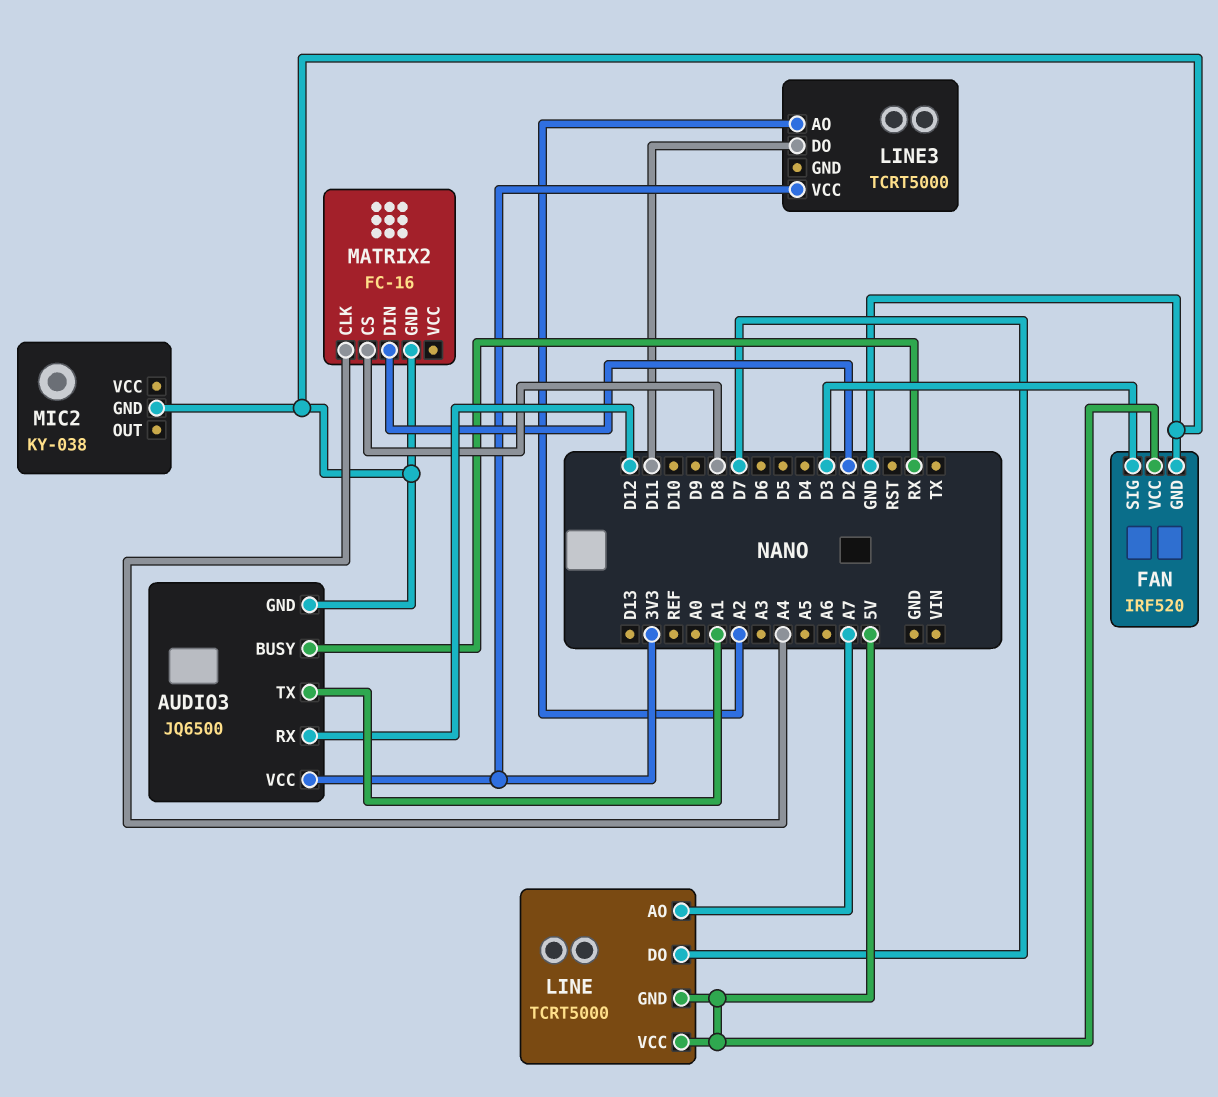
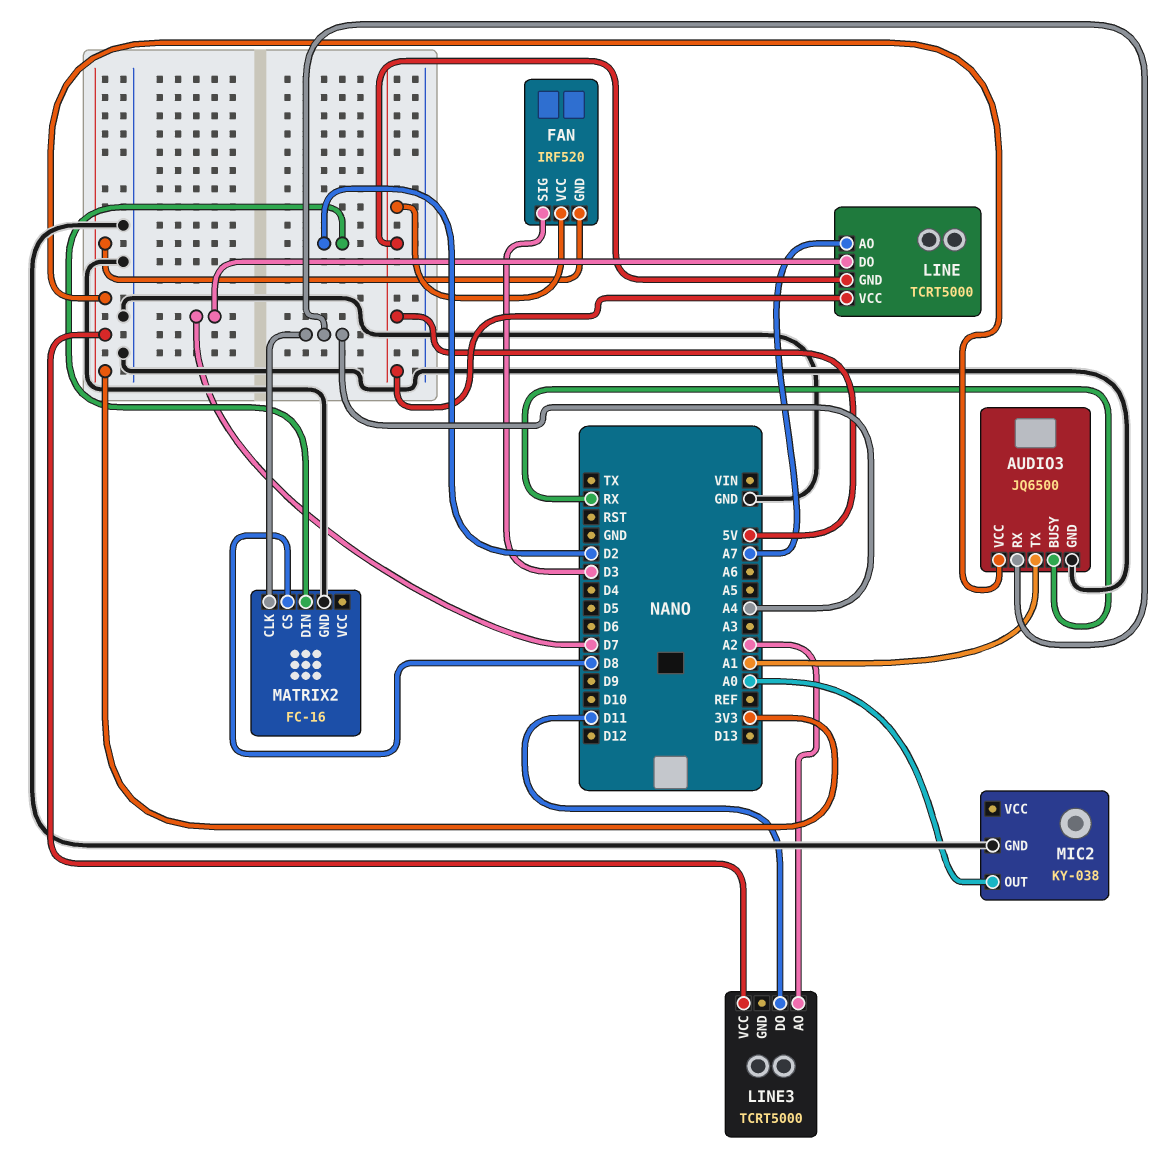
AUDIO3 pin RX: D12 -> A4
FAN pin GND: GND -> 3V3
MIC2 pin OUT: none -> A0

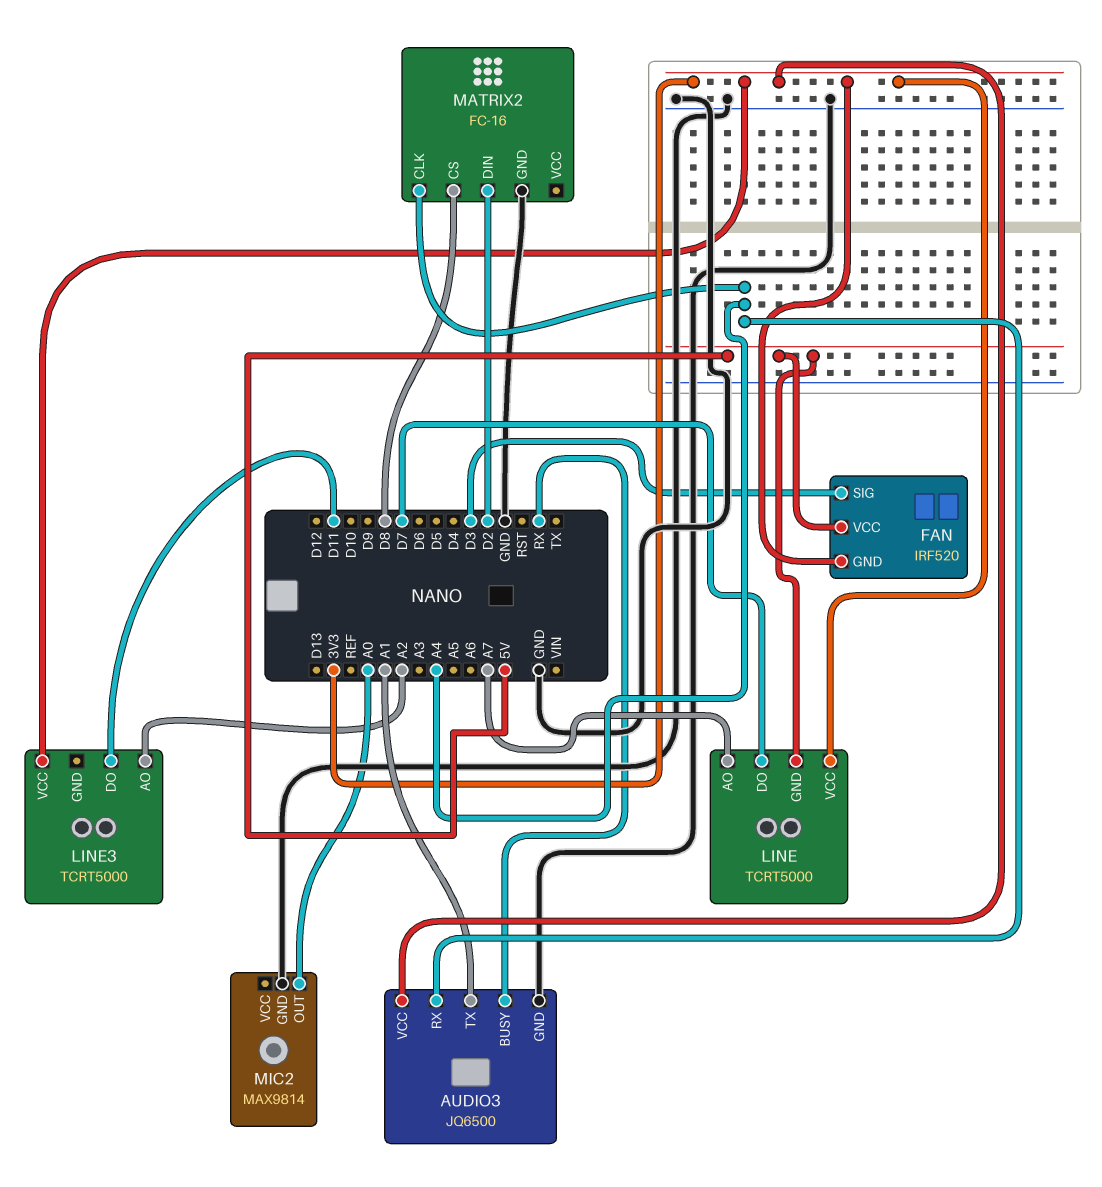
LINE pin VCC: 5V -> 3V3
MIC2: KY-038 -> MAX9814

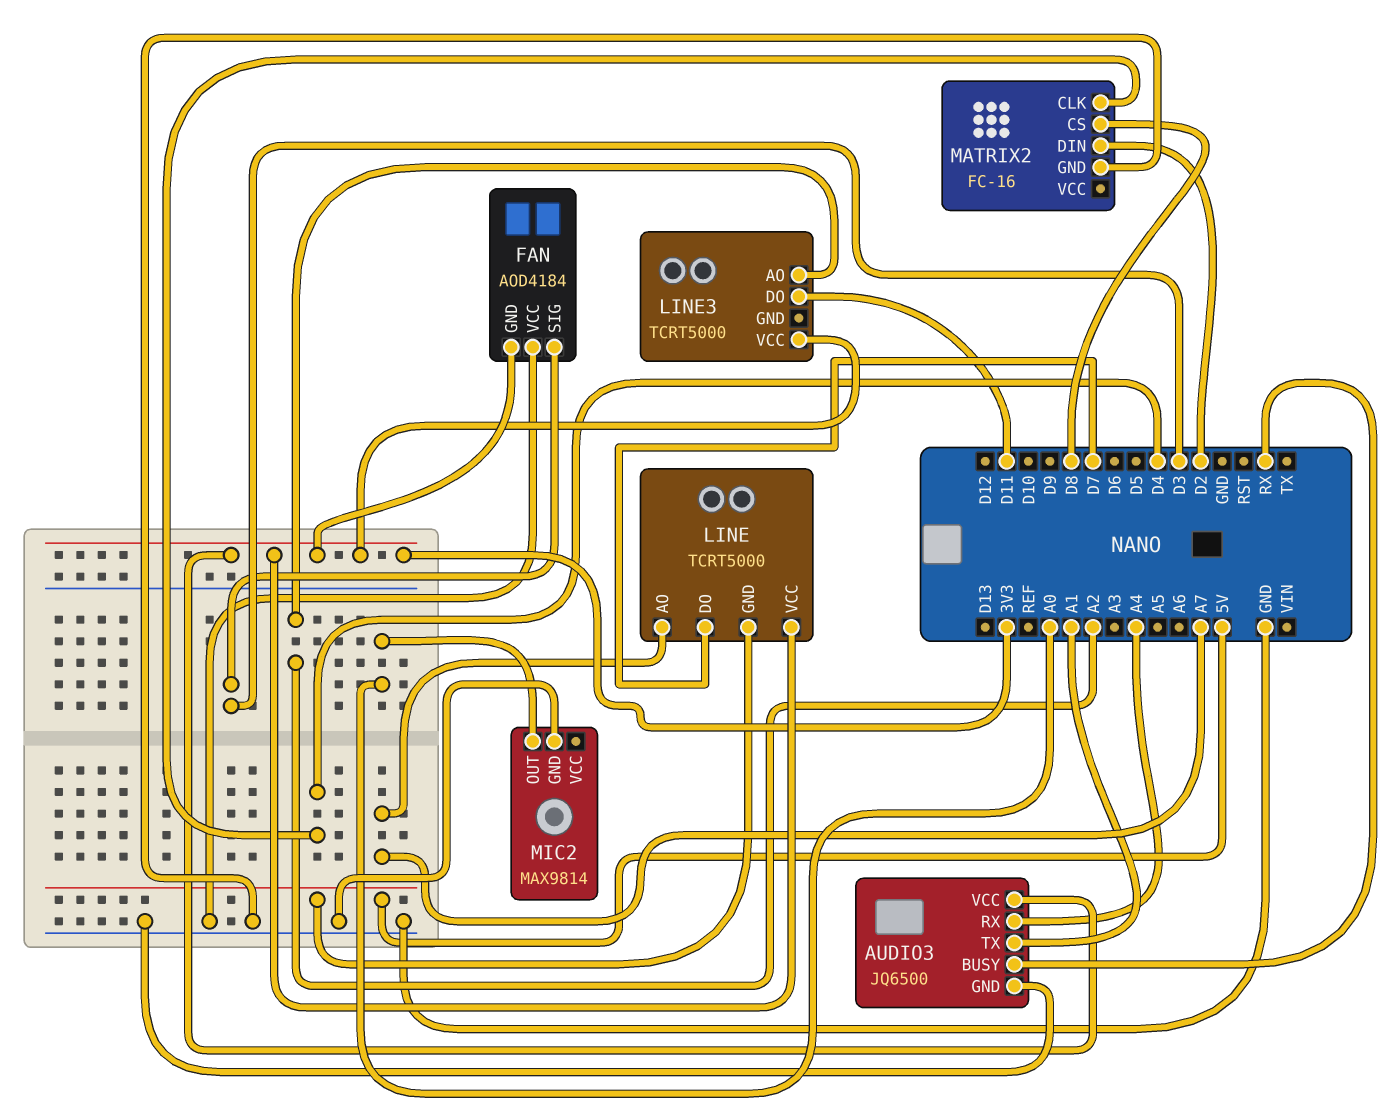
FAN: IRF520 -> AOD4184
FAN pin VCC: 5V -> GND
MATRIX2 pin CLK: A4 -> D4

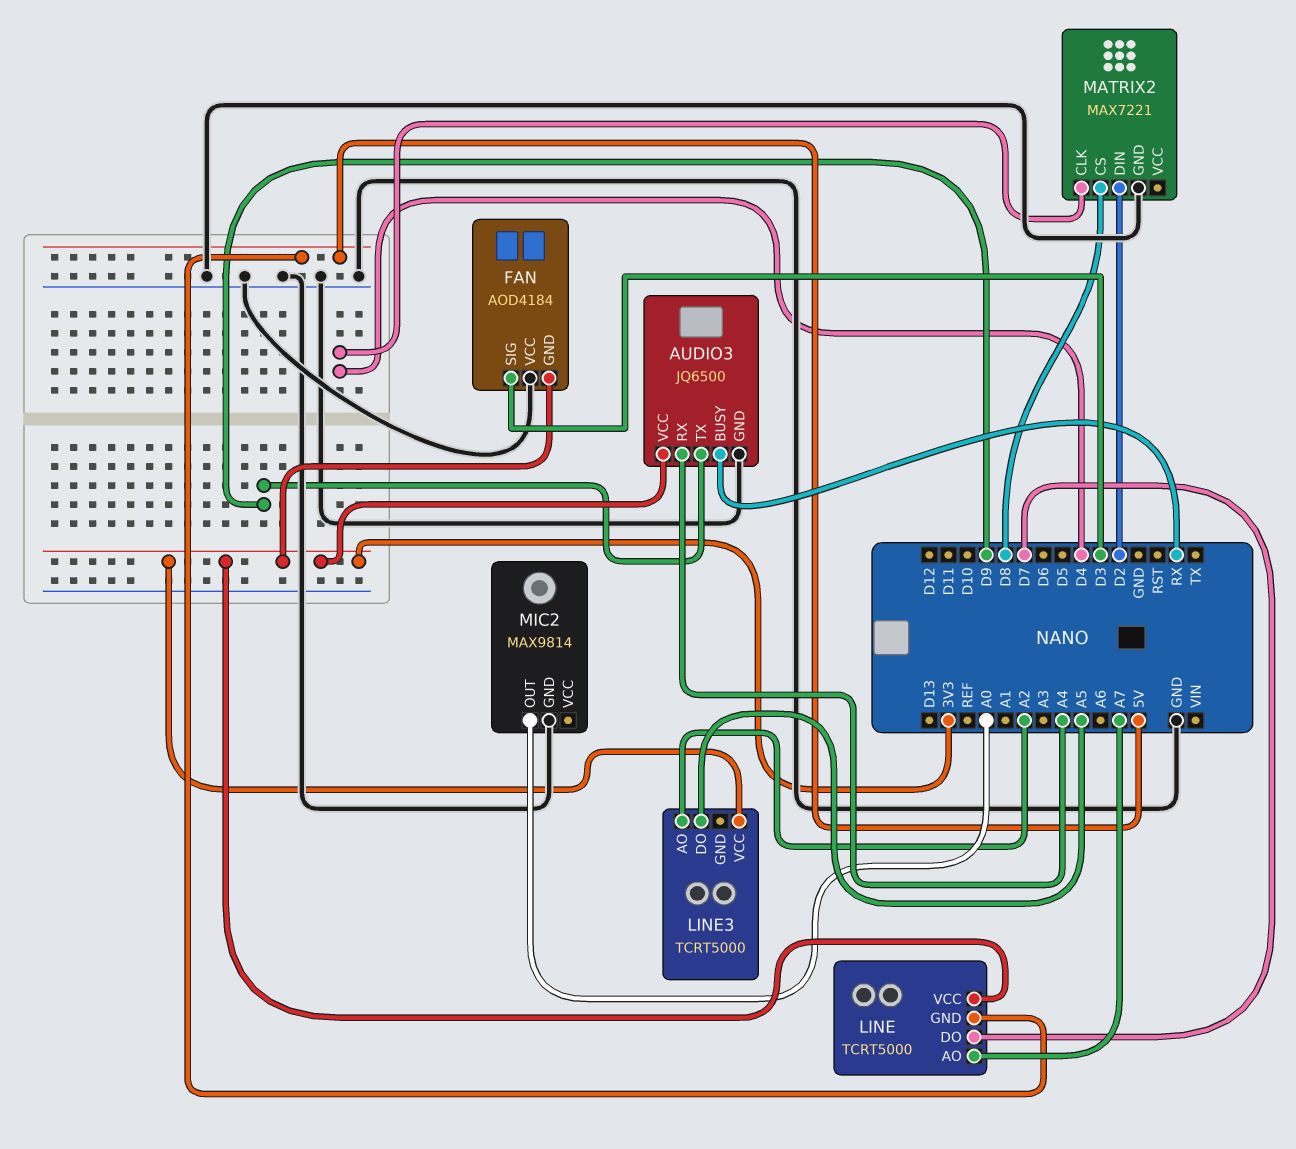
AUDIO3 pin TX: A1 -> D9
LINE3 pin DO: D11 -> A5
MATRIX2: FC-16 -> MAX7221

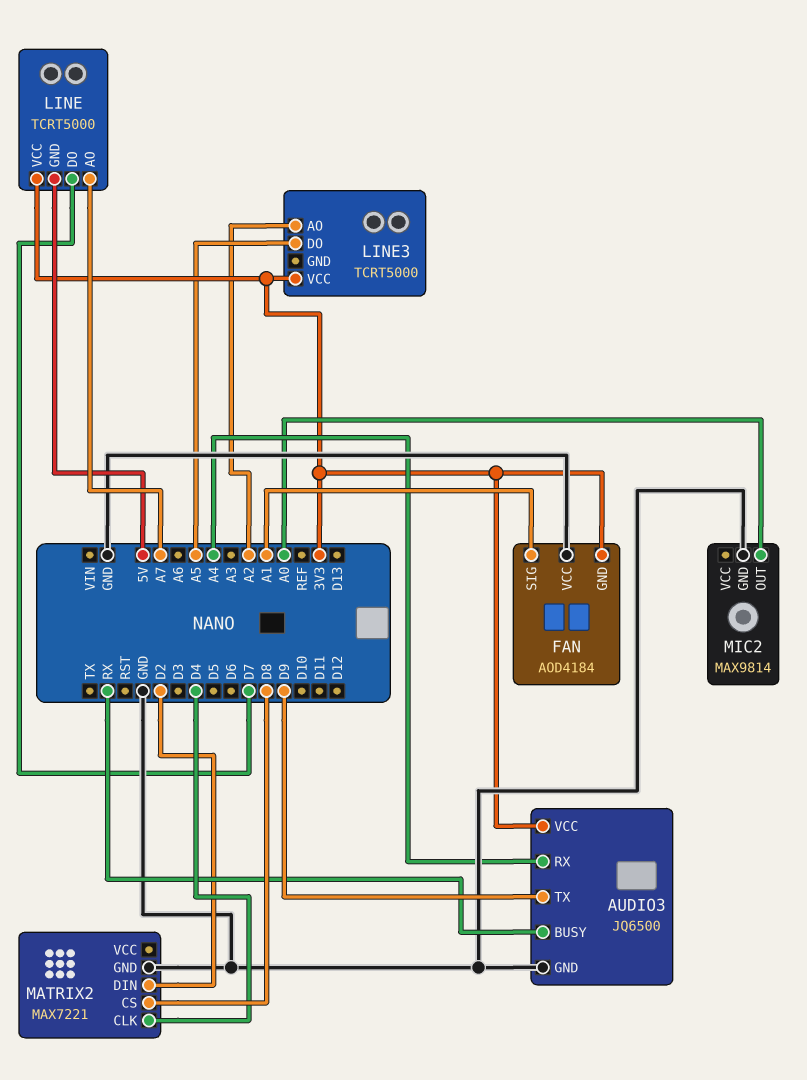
FAN pin SIG: D3 -> A1

